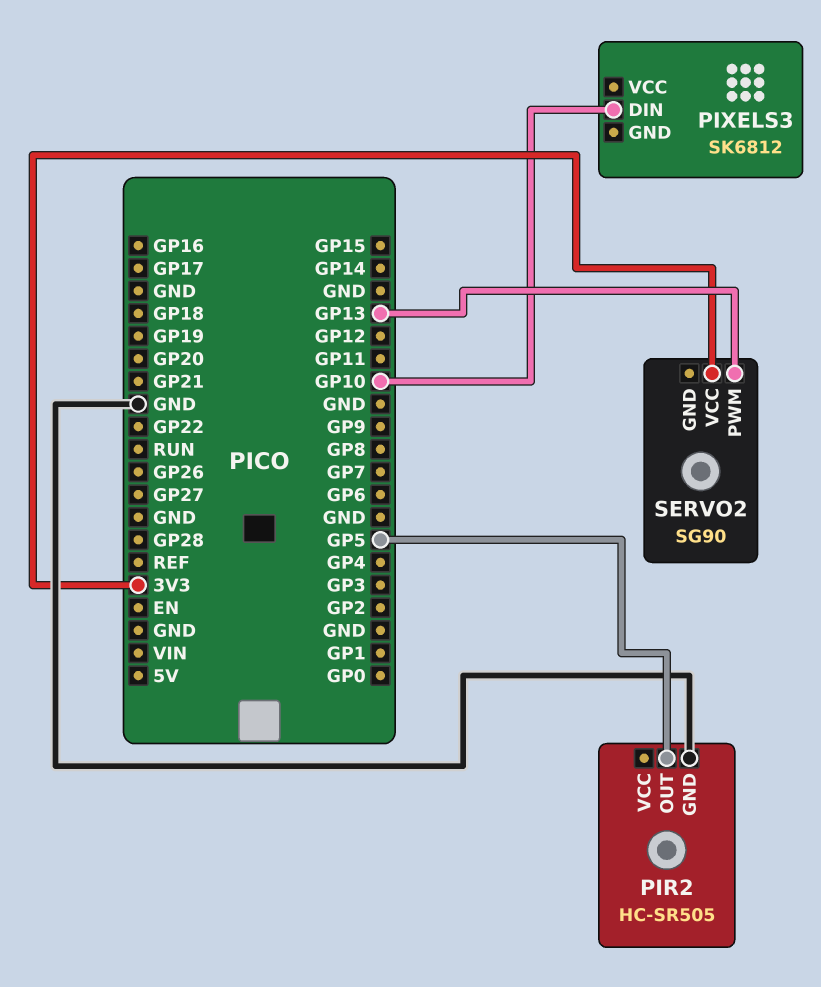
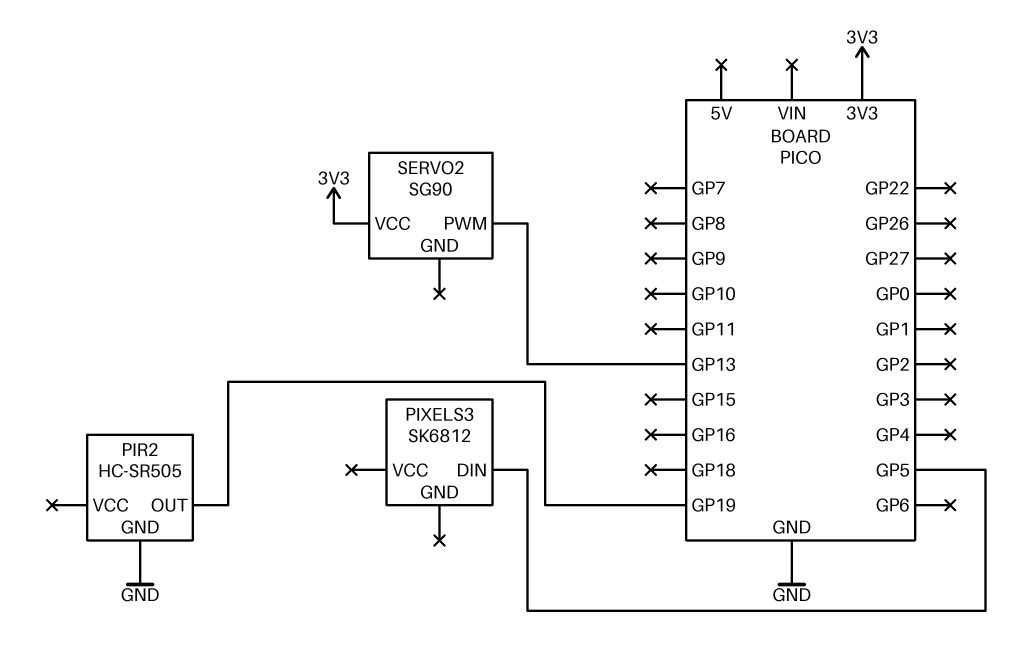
PIR2 pin OUT: GP5 -> GP19
PIXELS3 pin DIN: GP10 -> GP5

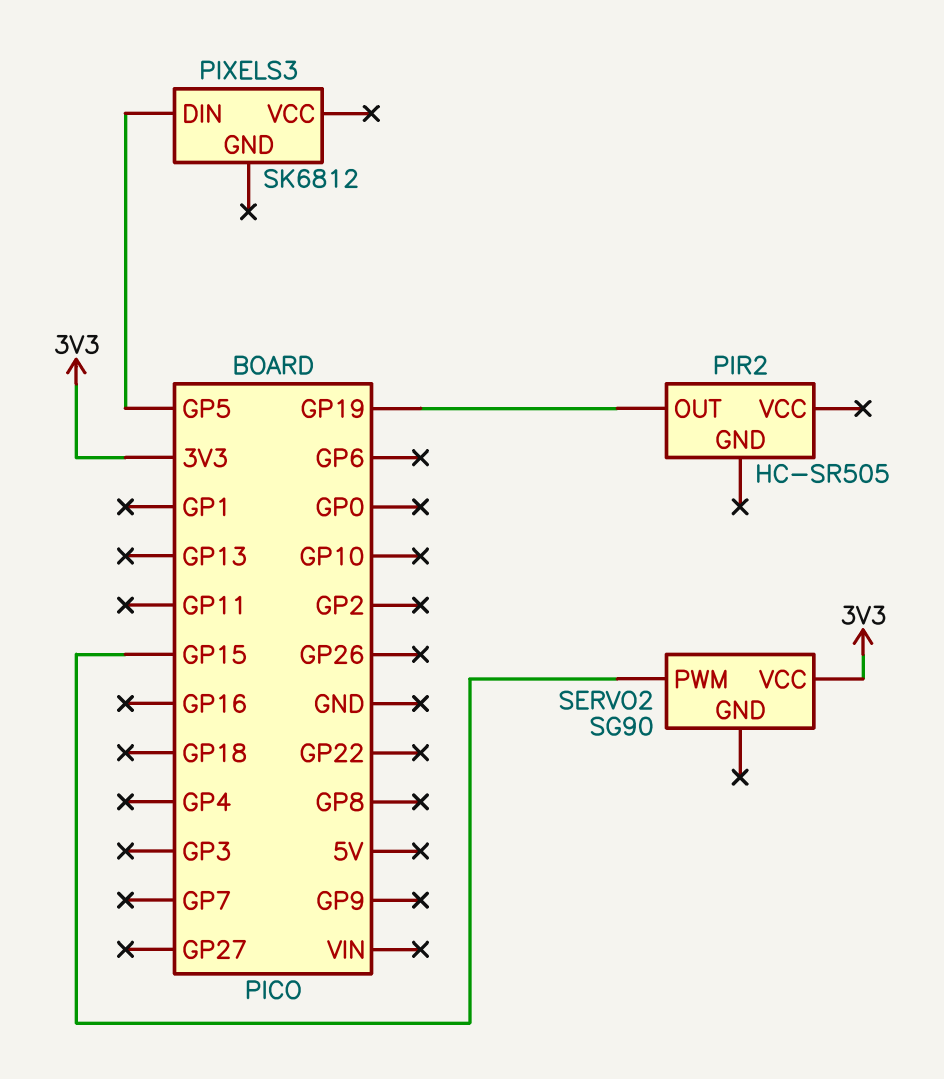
PIR2 pin GND: GND -> none
SERVO2 pin PWM: GP13 -> GP15

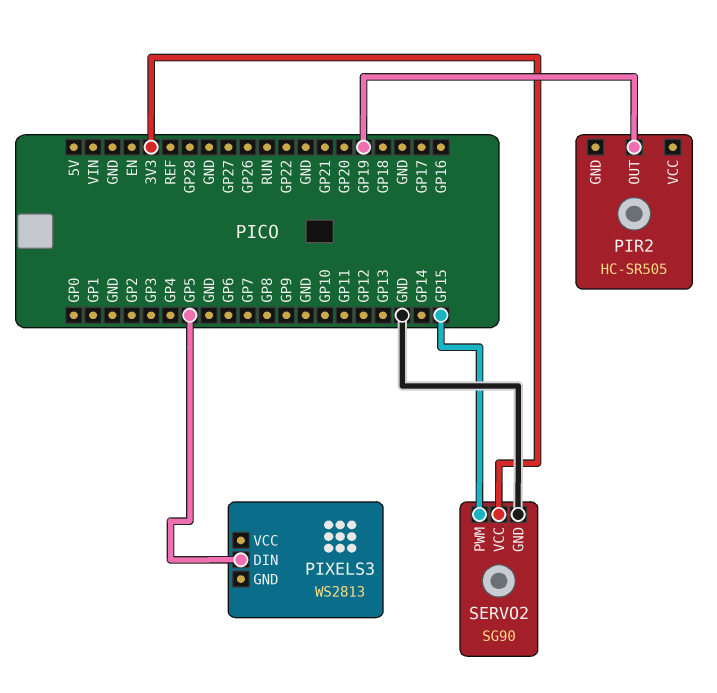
PIXELS3: SK6812 -> WS2813
SERVO2 pin GND: none -> GND

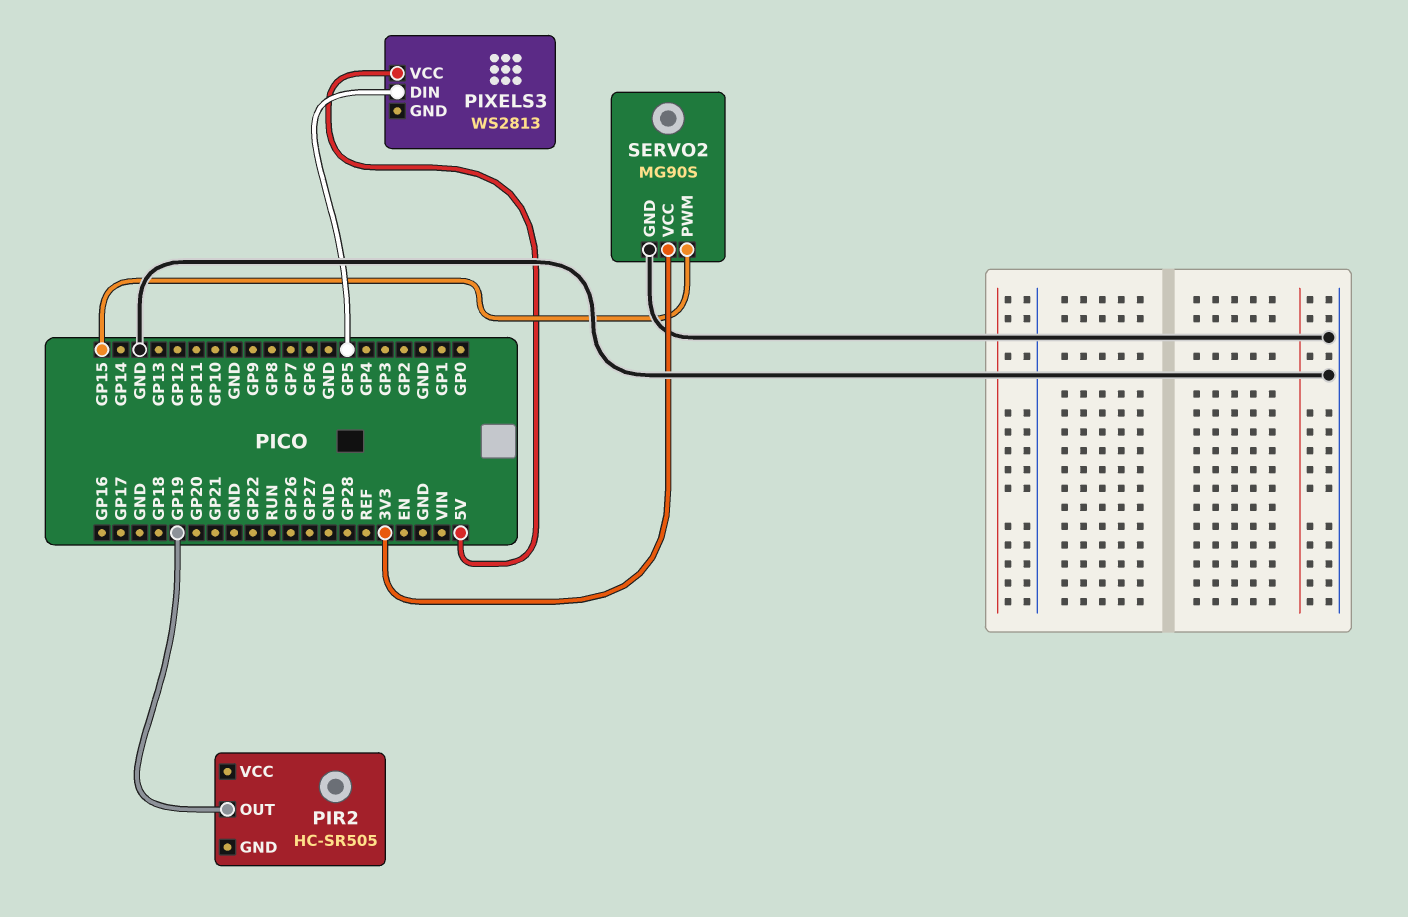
PIXELS3 pin VCC: none -> 5V
SERVO2: SG90 -> MG90S

